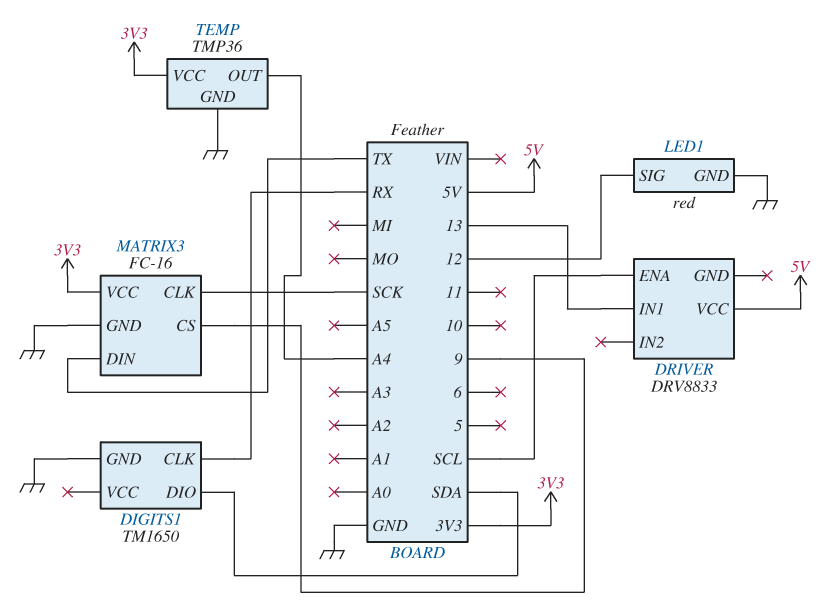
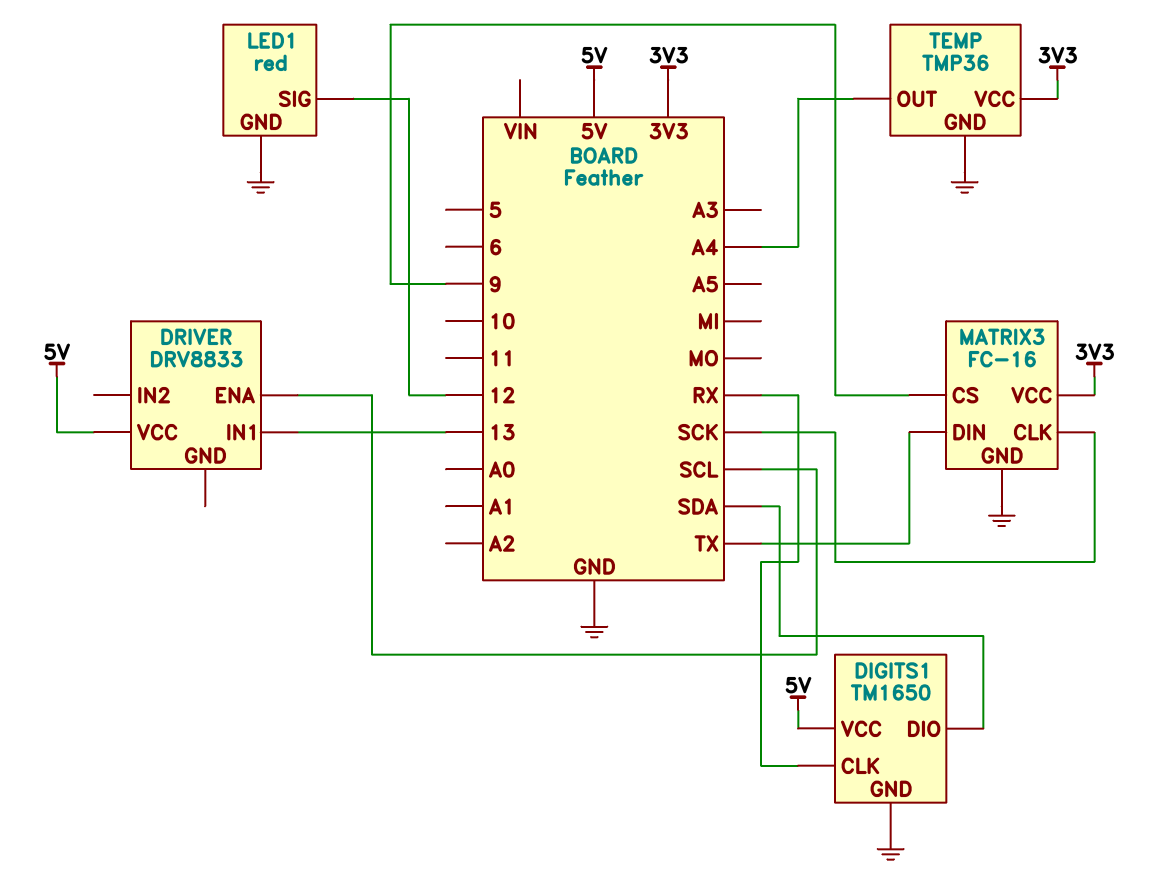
DIGITS1 pin VCC: none -> 5V

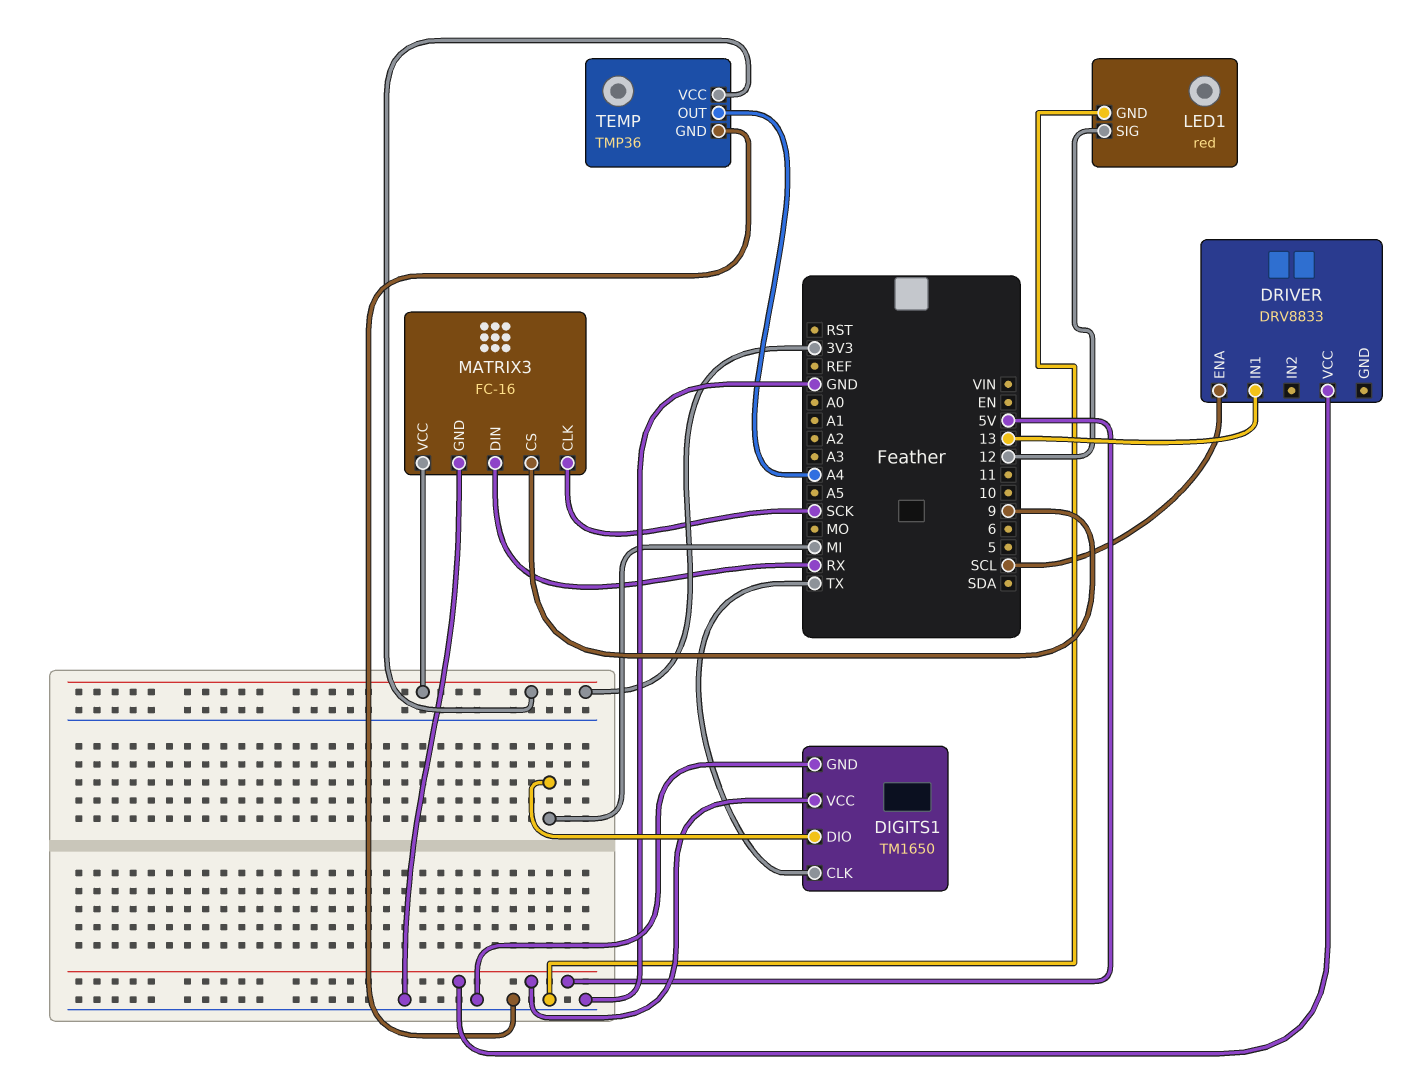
DIGITS1 pin CLK: RX -> TX
DIGITS1 pin DIO: SDA -> MI
MATRIX3 pin DIN: TX -> RX

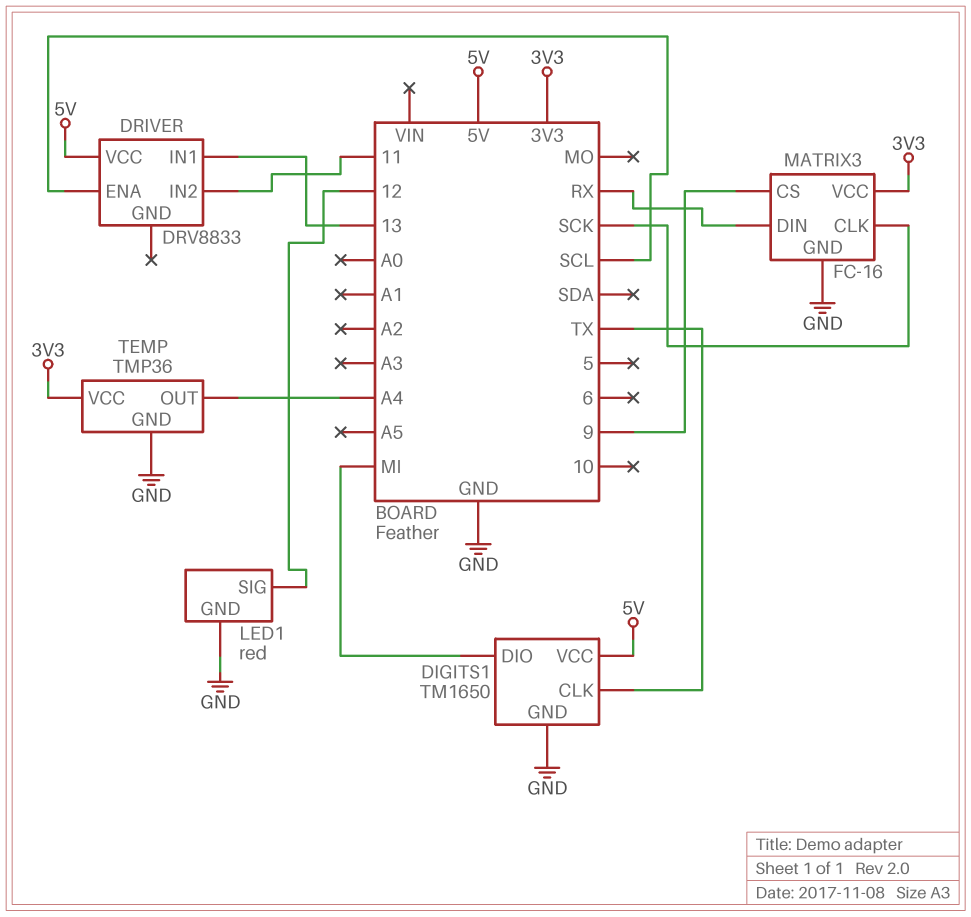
DRIVER pin IN2: none -> 11

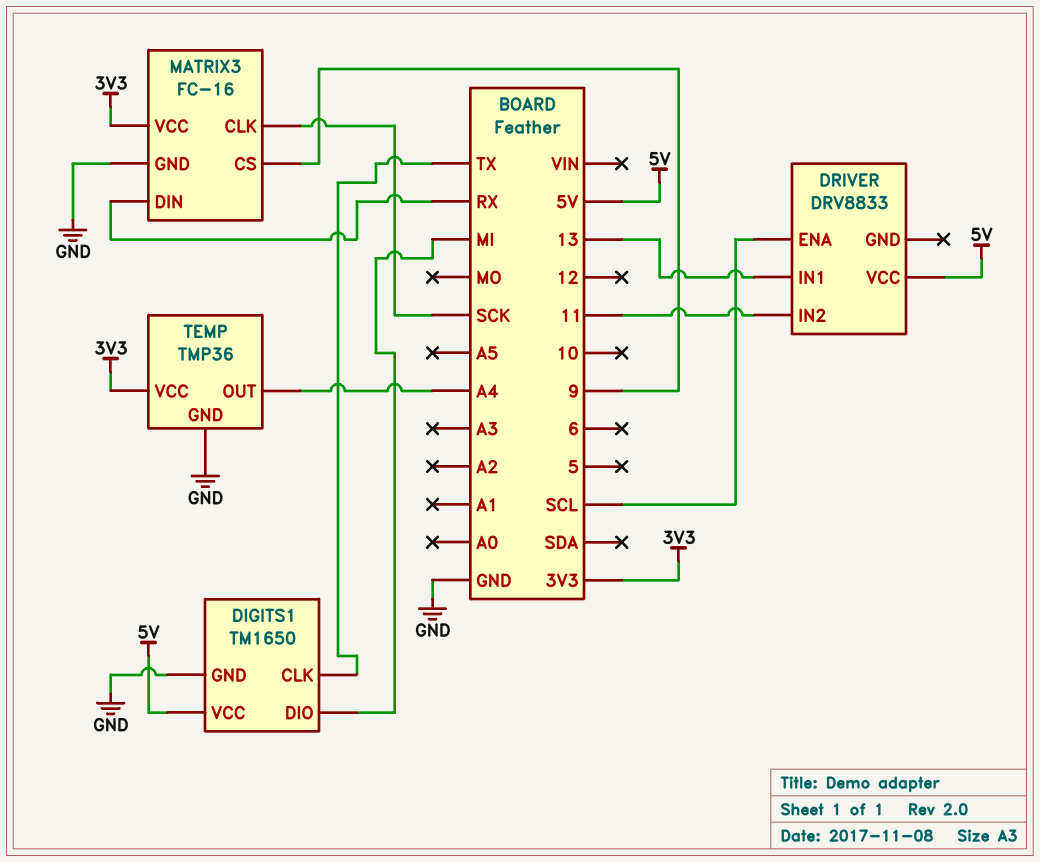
LED1: red -> none
LED1 pin GND: GND -> none
LED1 pin SIG: 12 -> none

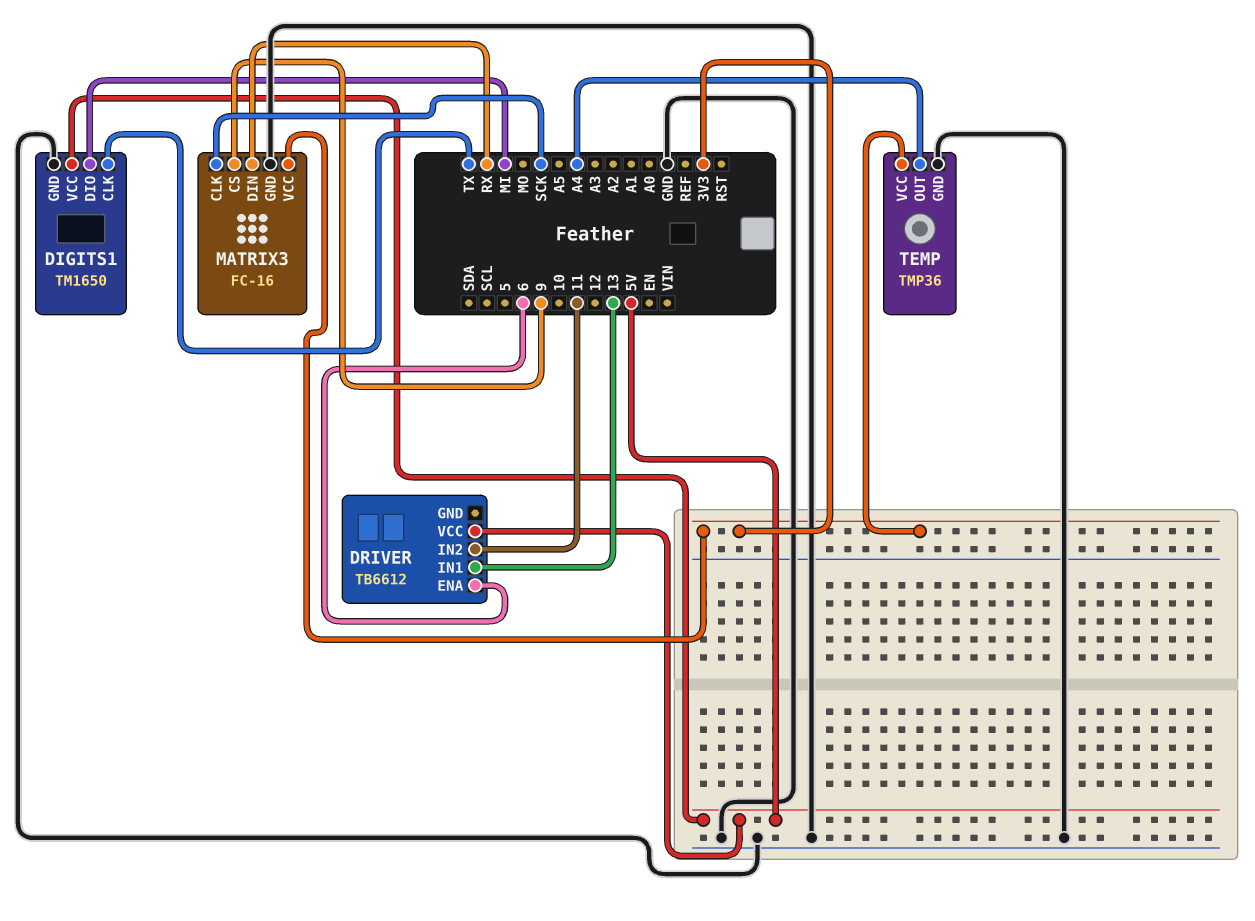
DRIVER: DRV8833 -> TB6612
DRIVER pin ENA: SCL -> 6

